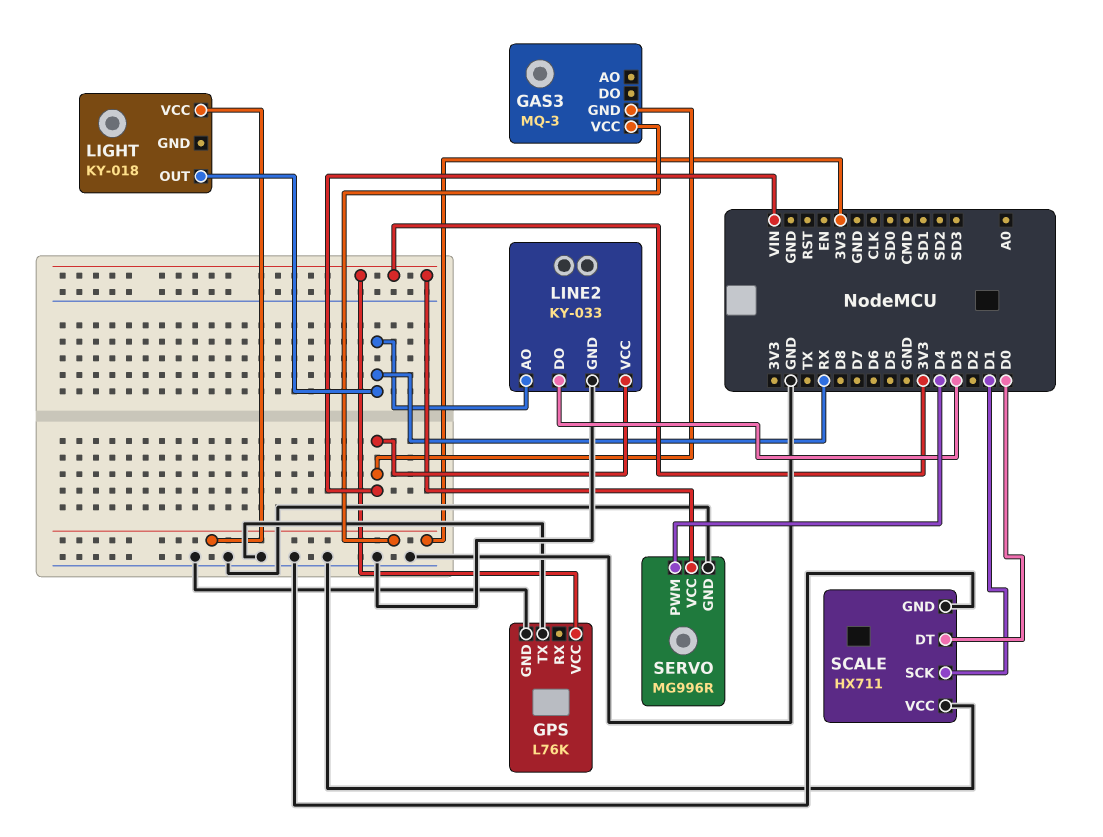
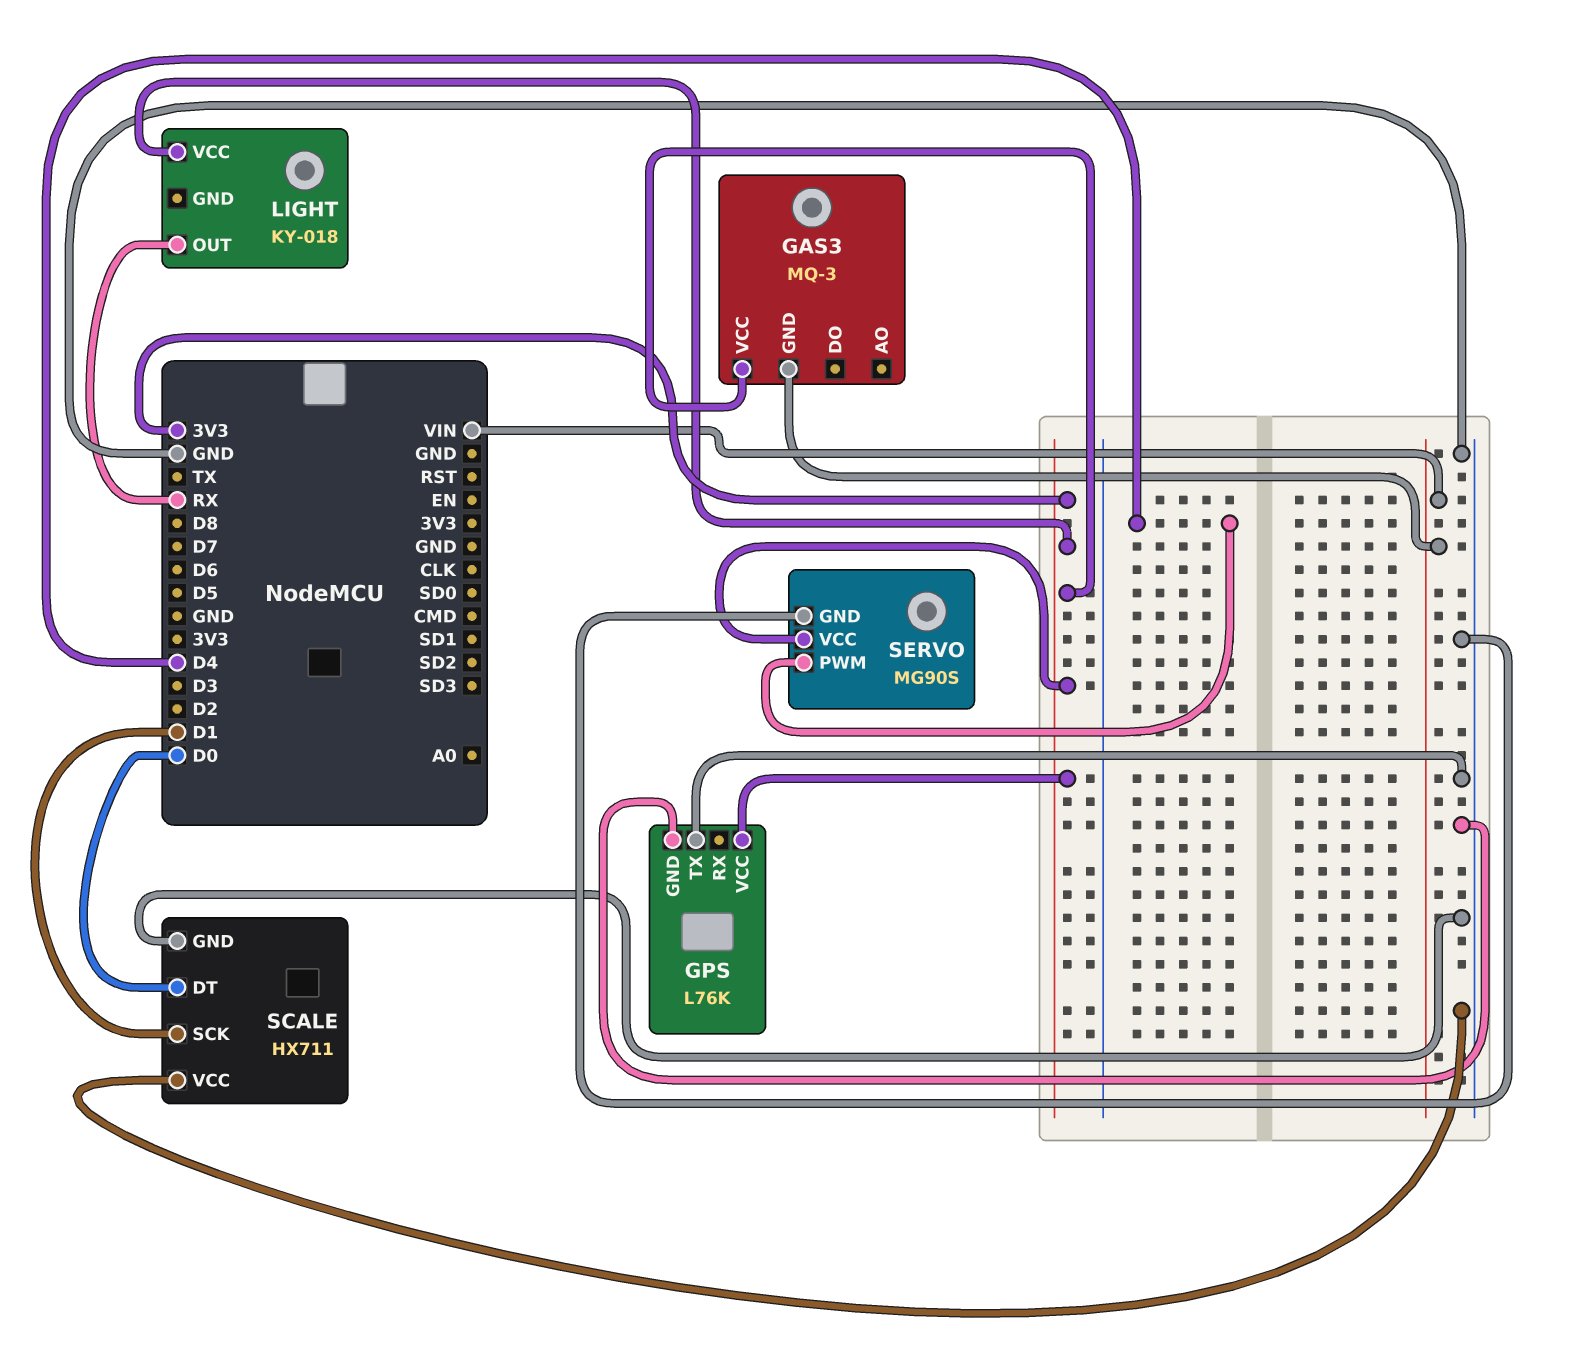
LINE2: KY-033 -> none
LINE2 pin AO: RX -> none
LINE2 pin DO: D3 -> none
LINE2 pin GND: GND -> none
LINE2 pin VCC: VIN -> none
SERVO: MG996R -> MG90S

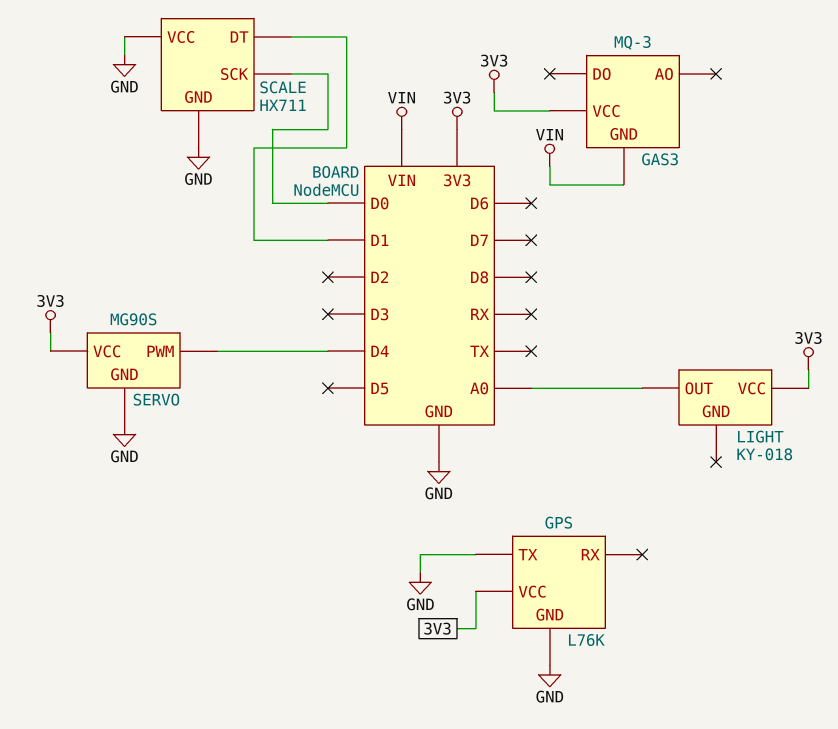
LIGHT pin OUT: RX -> A0
SCALE pin DT: D0 -> D1
SCALE pin SCK: D1 -> D0

